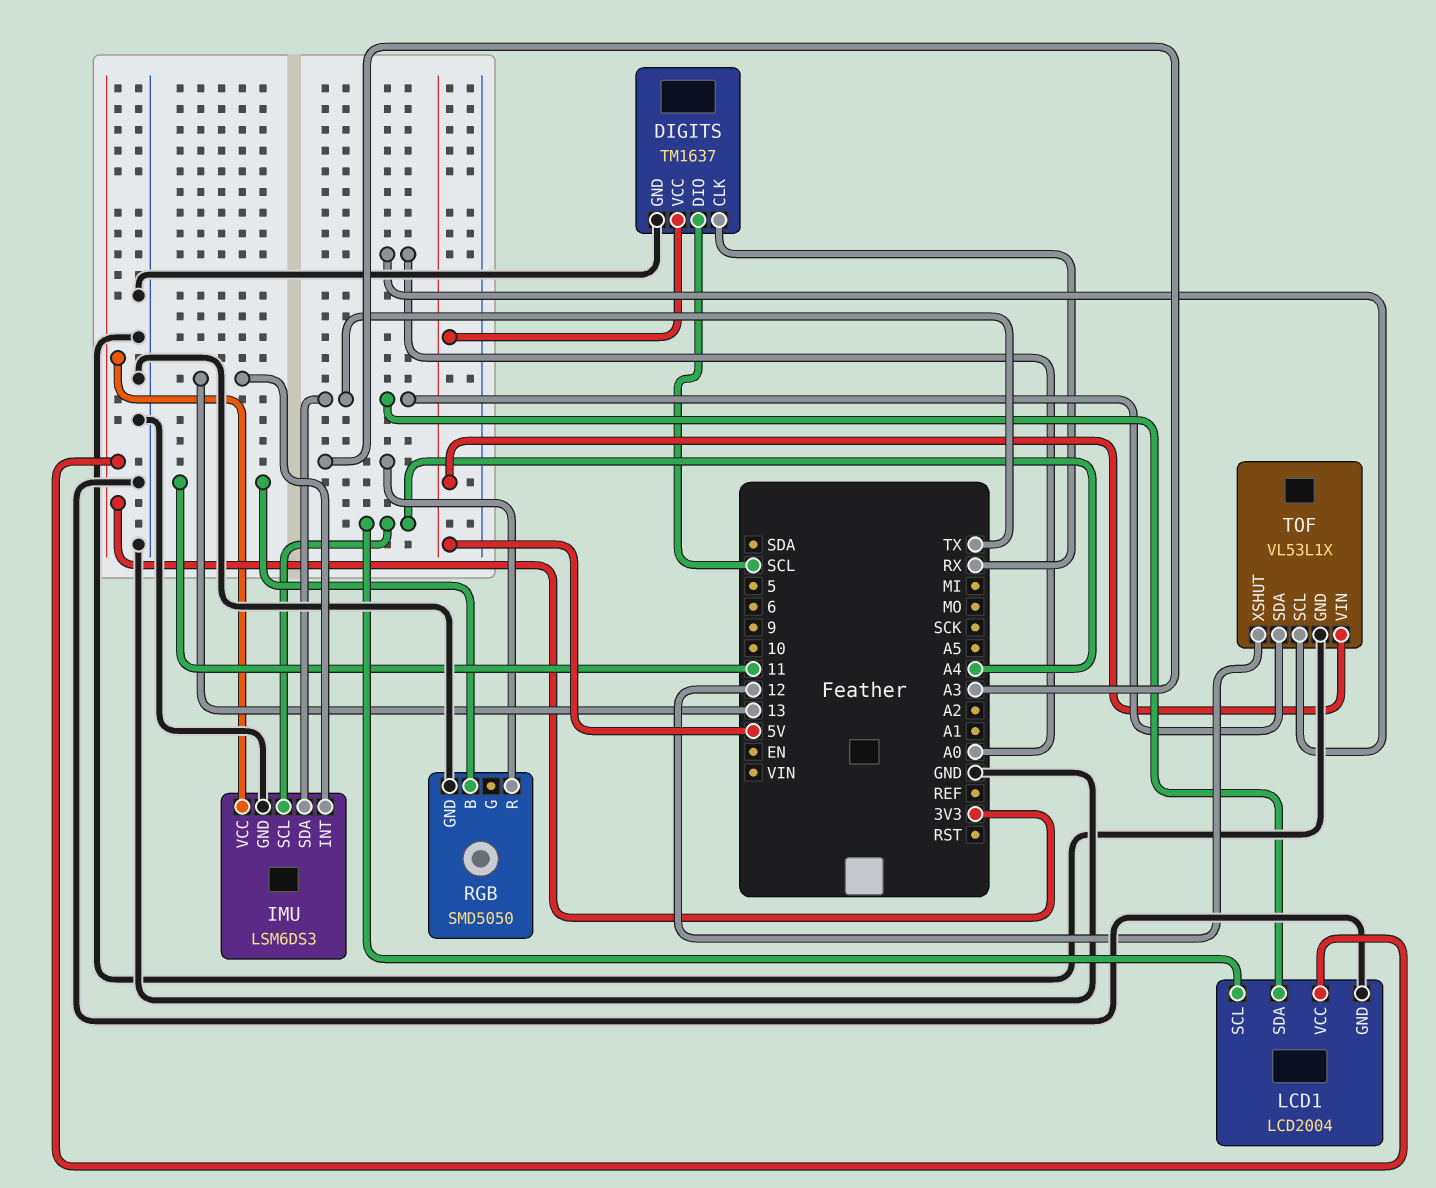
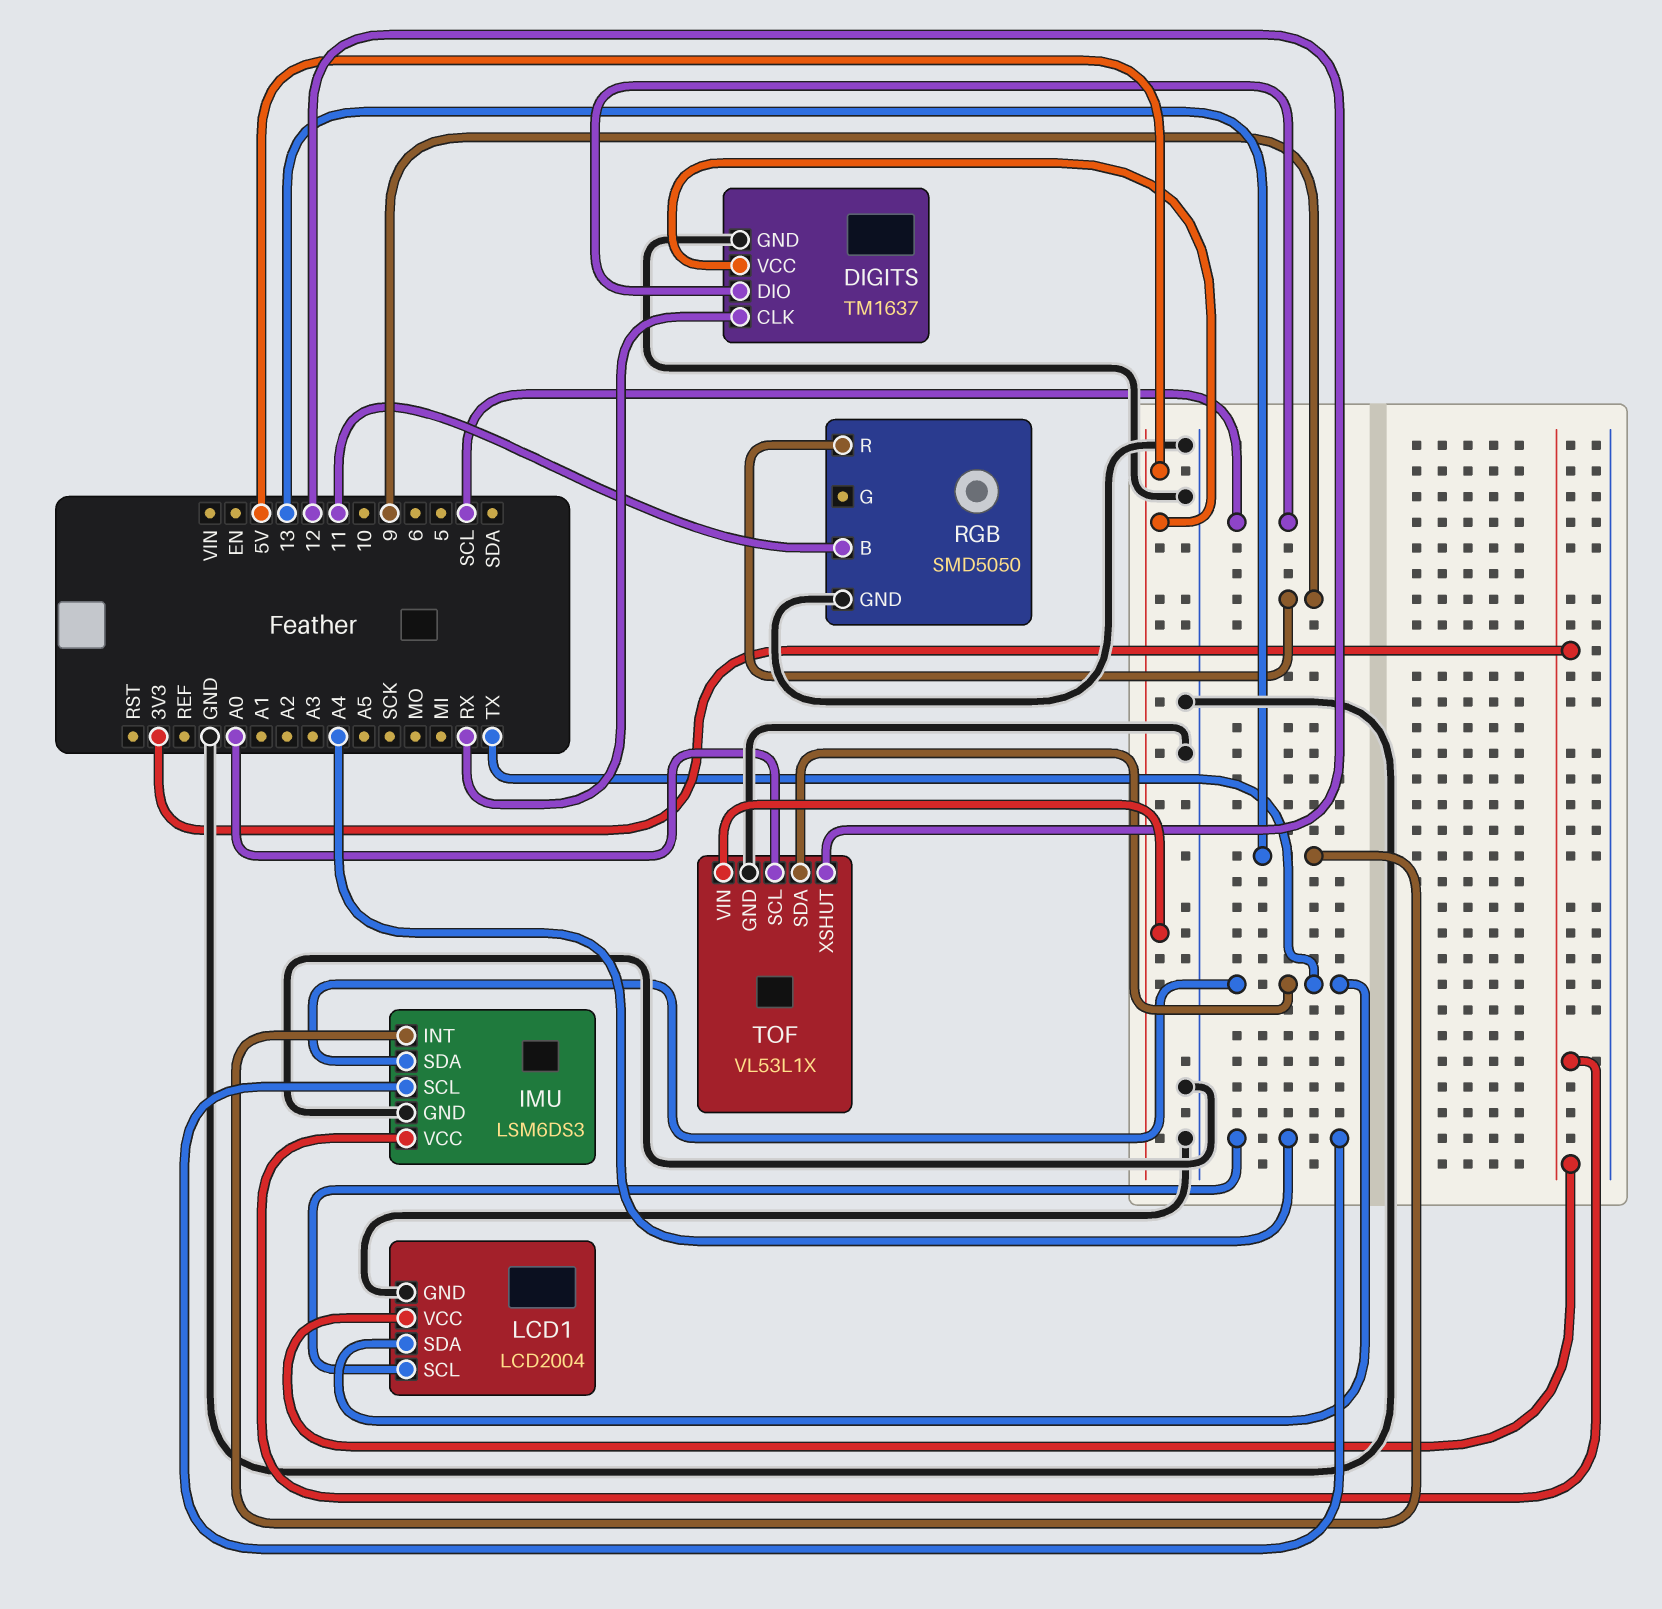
RGB pin R: A3 -> 9

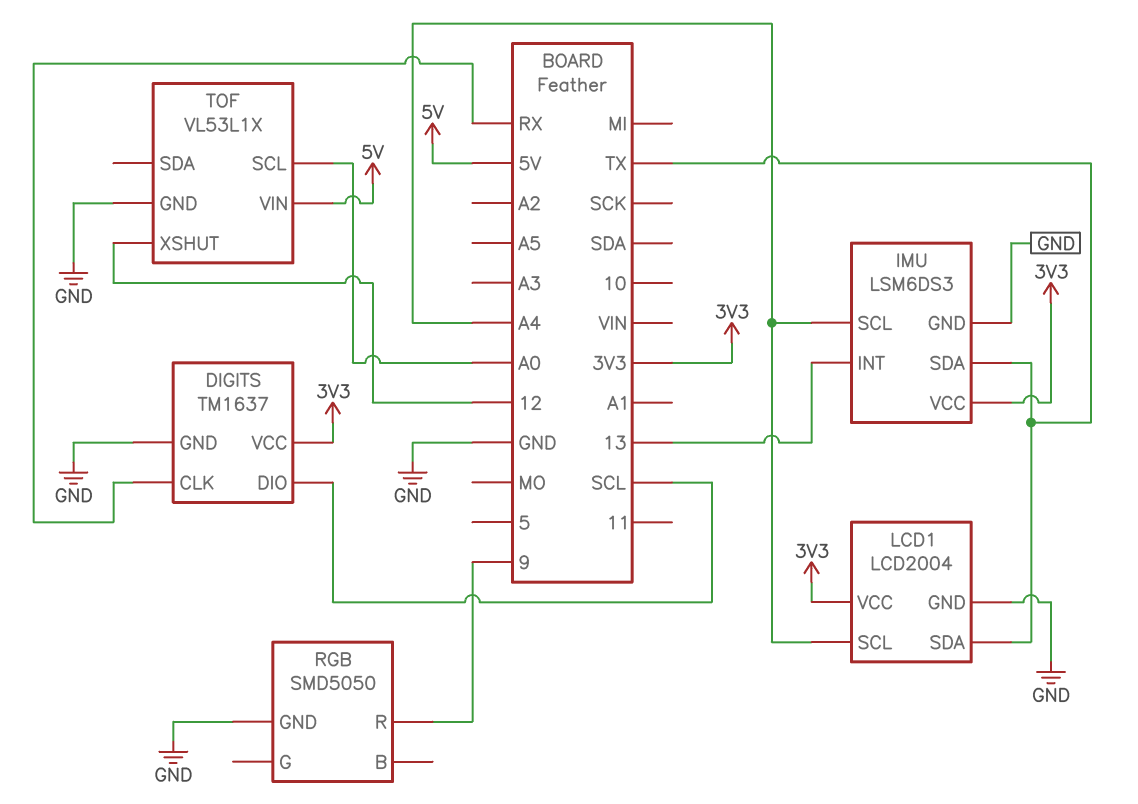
DIGITS pin VCC: 5V -> 3V3
RGB pin B: 11 -> none
TOF pin SDA: TX -> none

